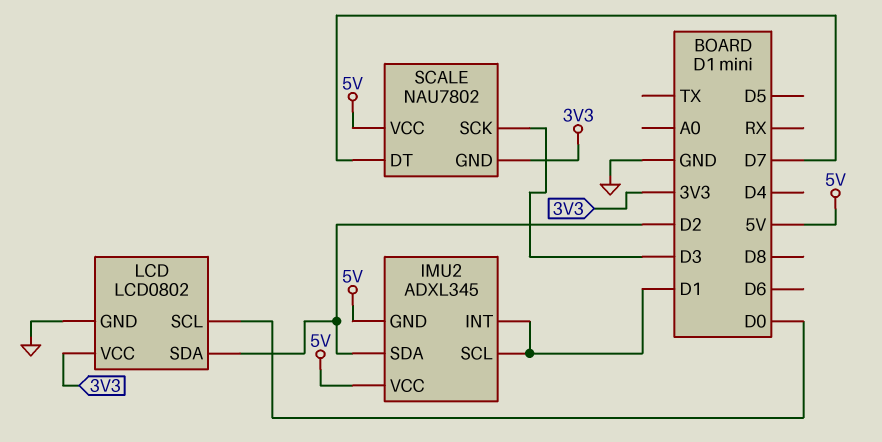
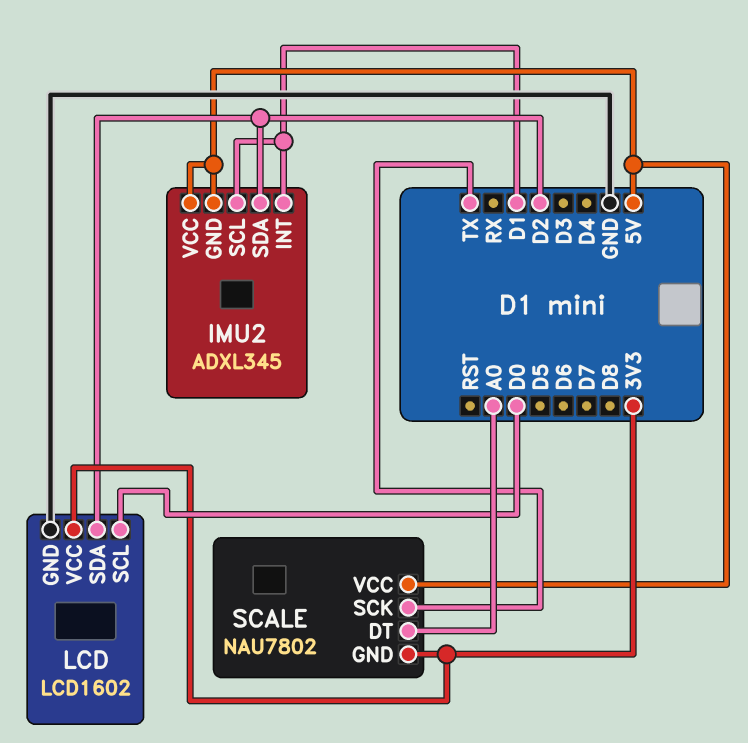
LCD: LCD0802 -> LCD1602
SCALE pin DT: D7 -> A0
SCALE pin SCK: D3 -> TX

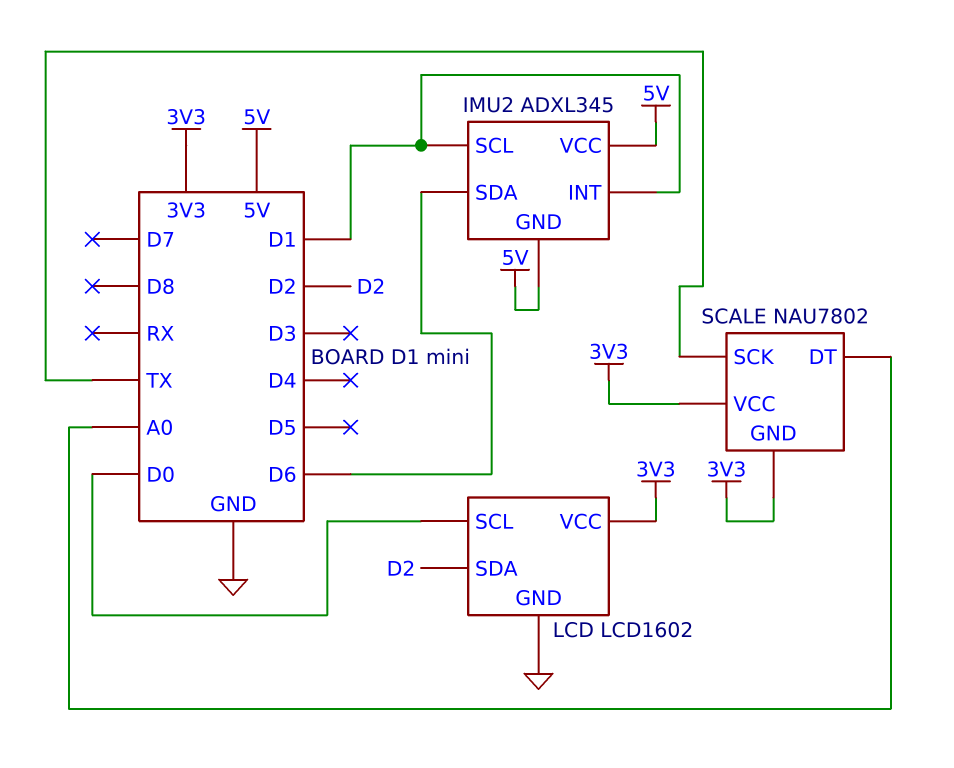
IMU2 pin SDA: D2 -> D6
SCALE pin VCC: 5V -> 3V3

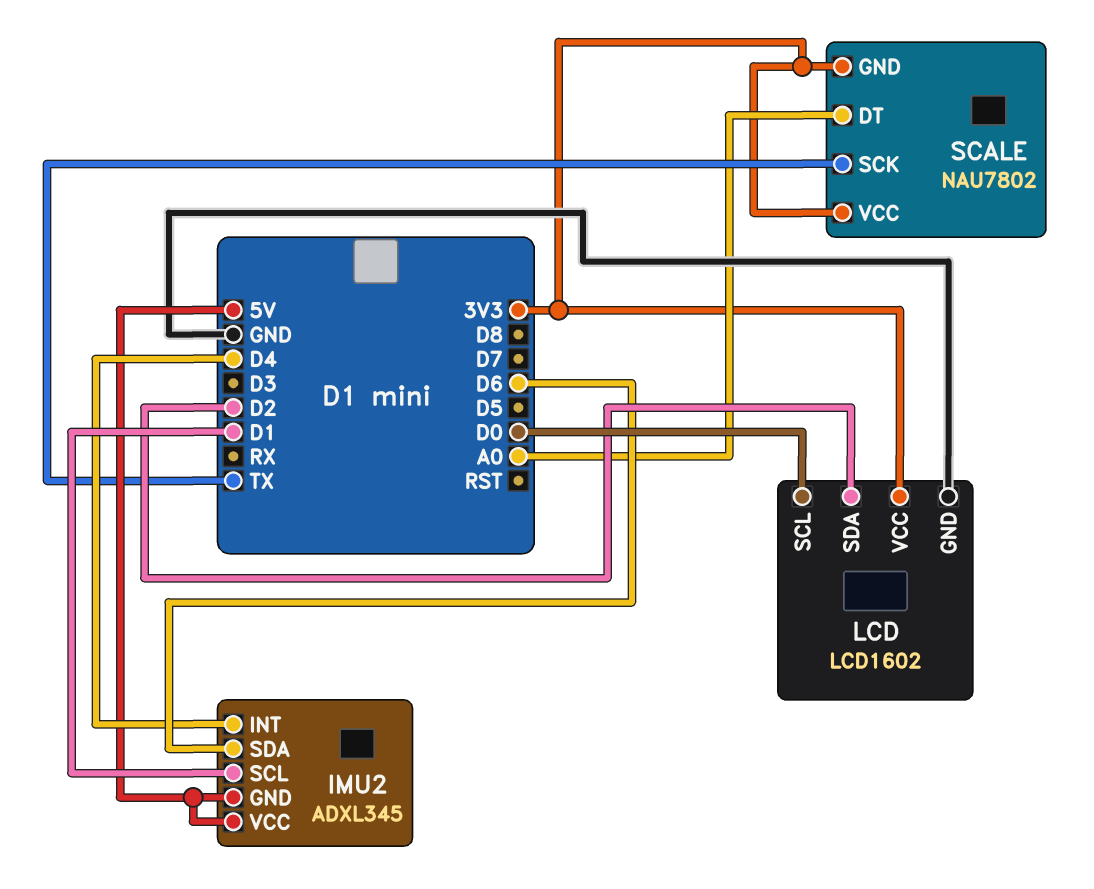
IMU2 pin INT: D1 -> D4

